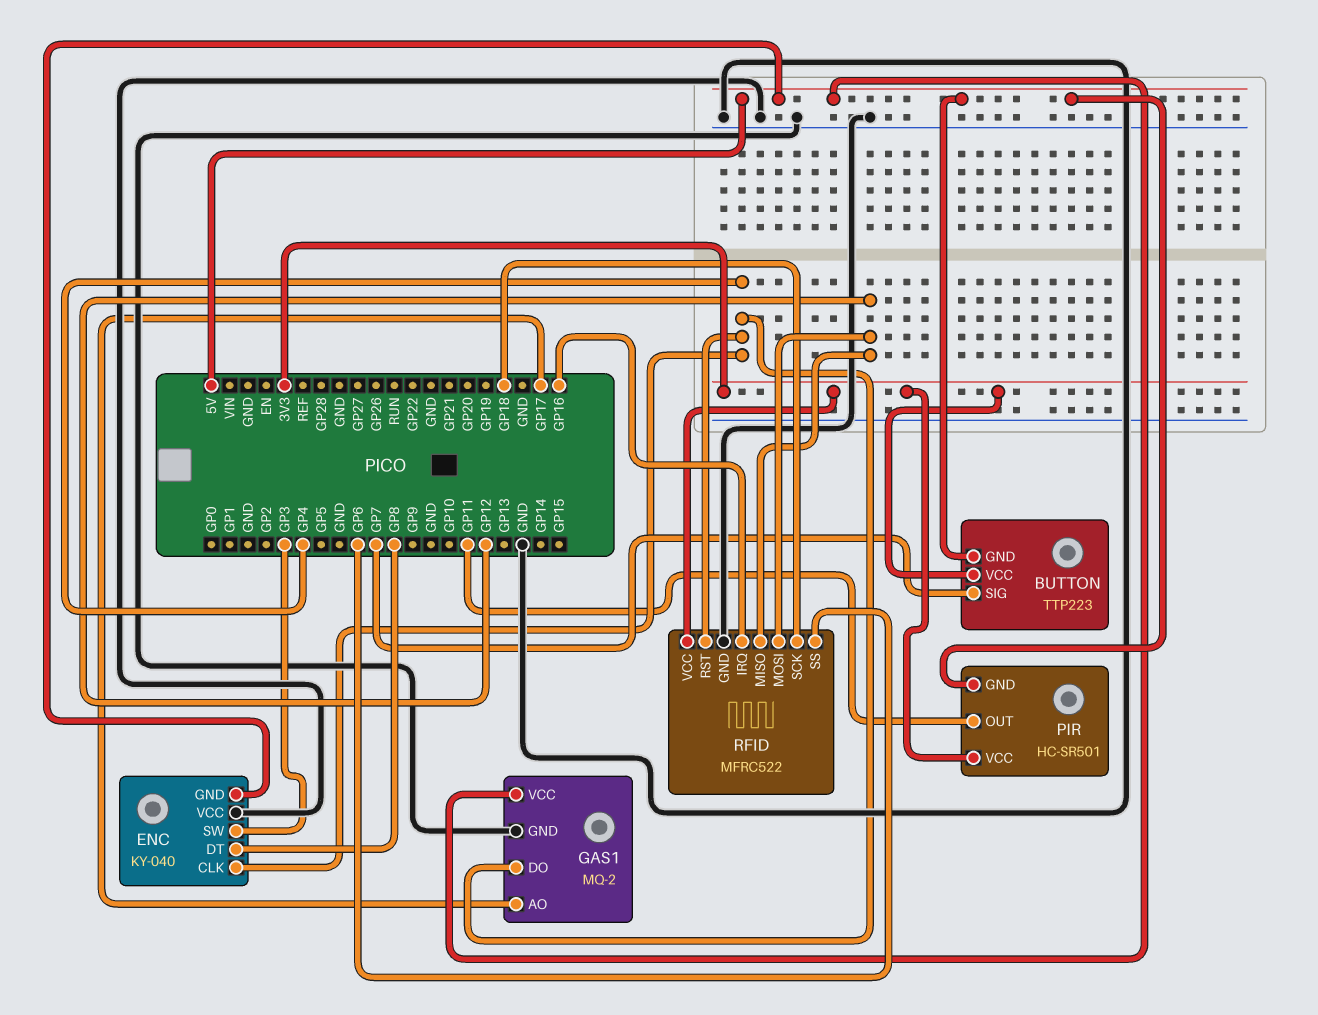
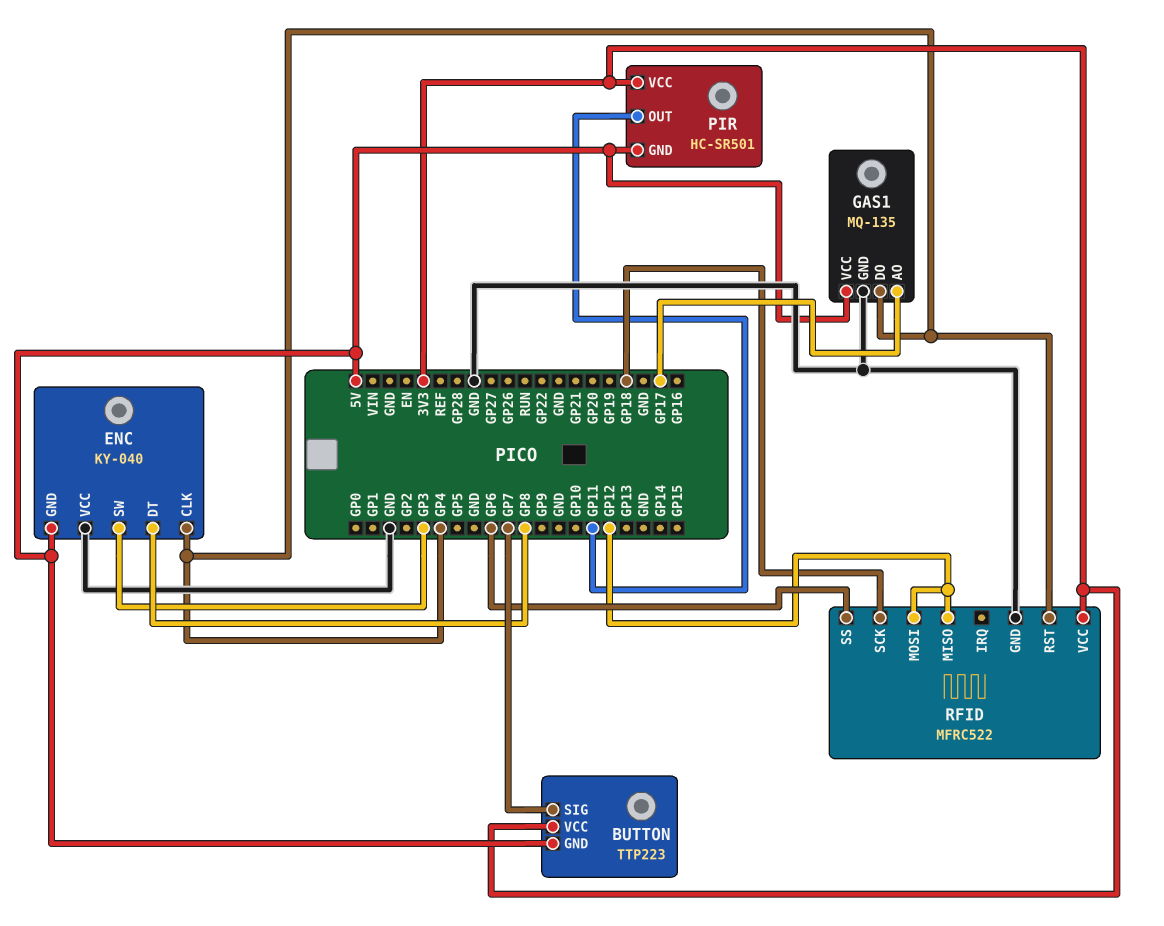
GAS1: MQ-2 -> MQ-135
RFID pin IRQ: GP16 -> none

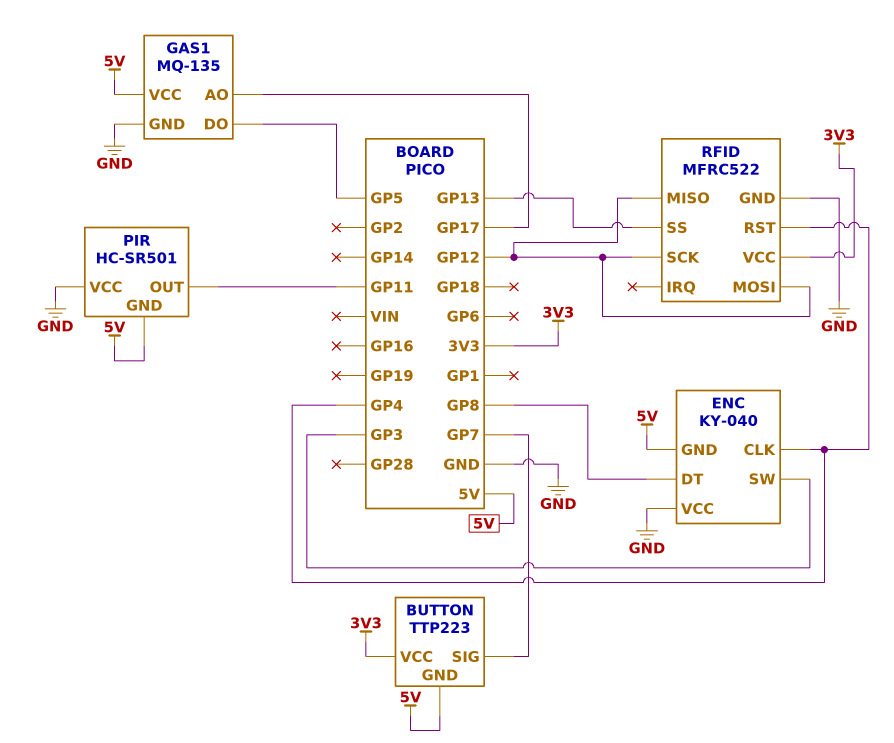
GAS1 pin DO: GP4 -> GP5
PIR pin VCC: 3V3 -> GND
RFID pin SCK: GP18 -> GP12
RFID pin SS: GP6 -> GP13

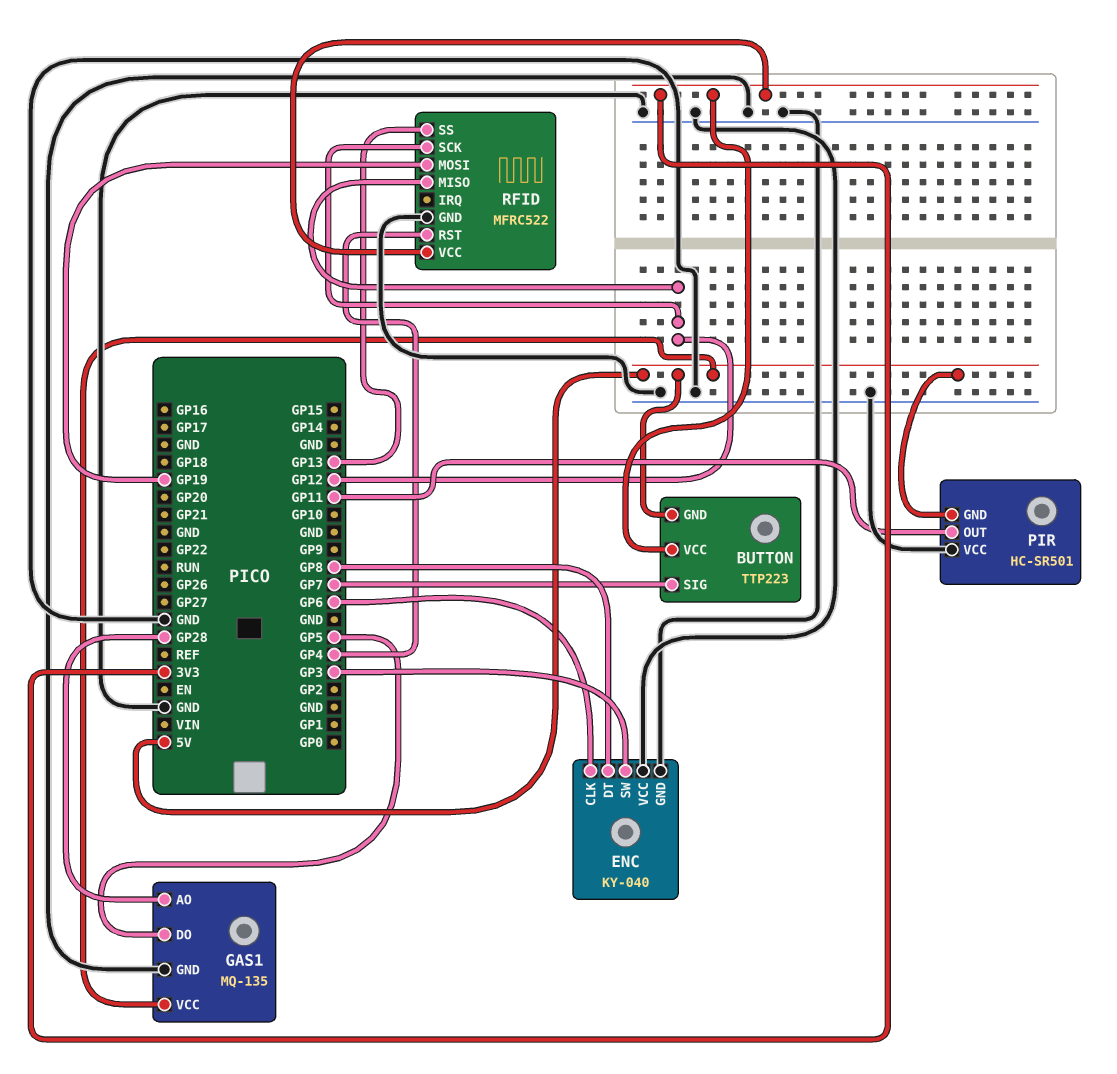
ENC pin CLK: GP4 -> GP6
ENC pin GND: 5V -> GND
GAS1 pin AO: GP17 -> GP28
RFID pin MOSI: GP12 -> GP19

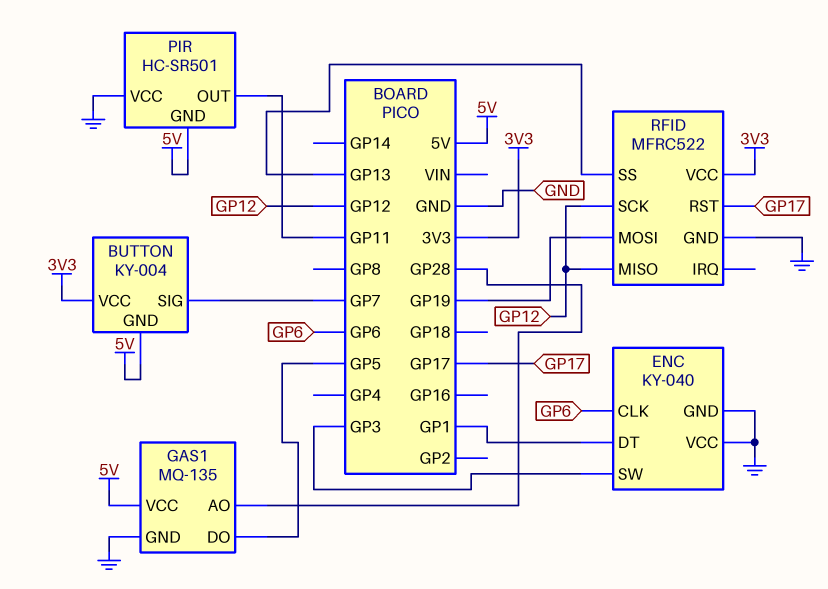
BUTTON: TTP223 -> KY-004
ENC pin DT: GP8 -> GP1
RFID pin RST: GP4 -> GP17

